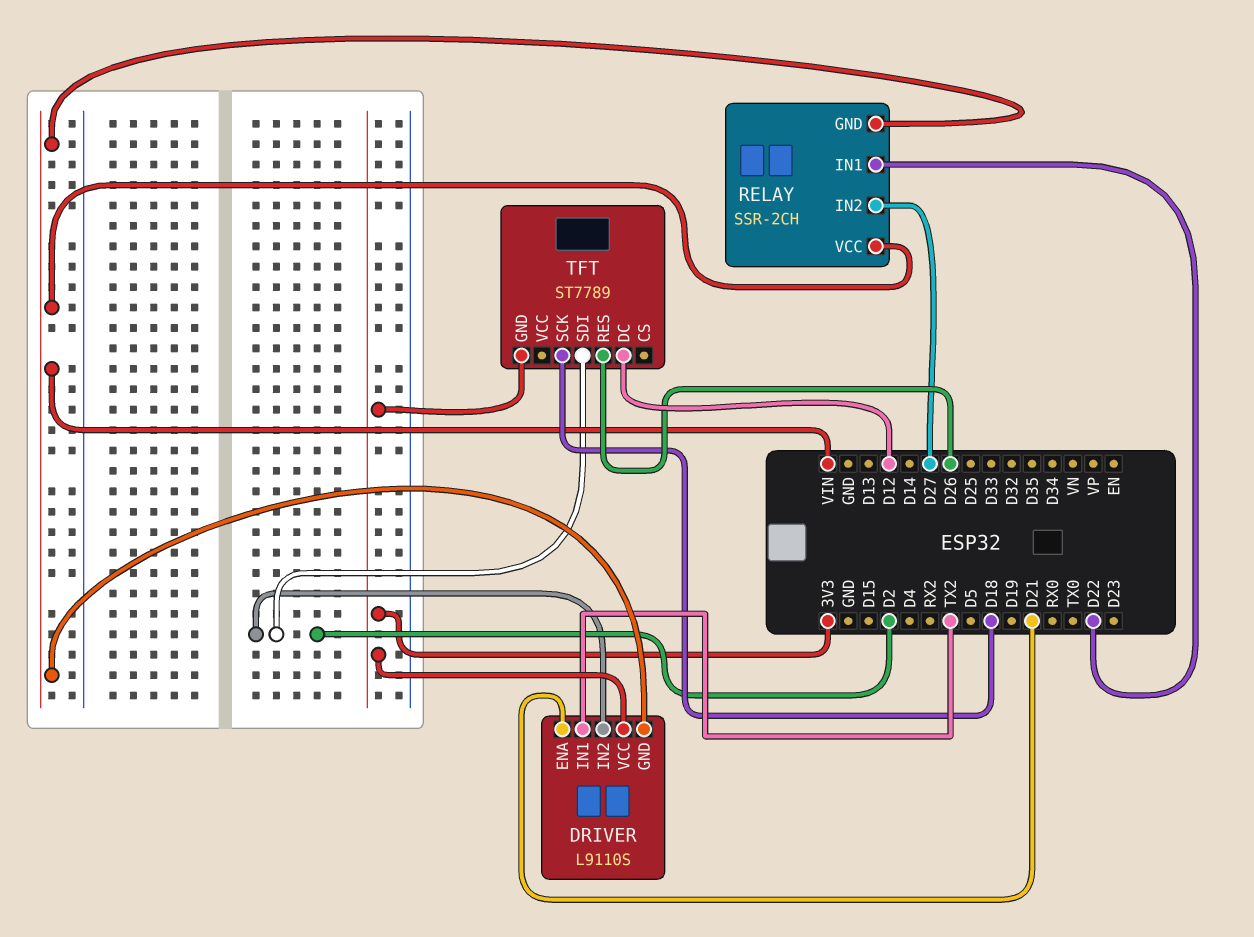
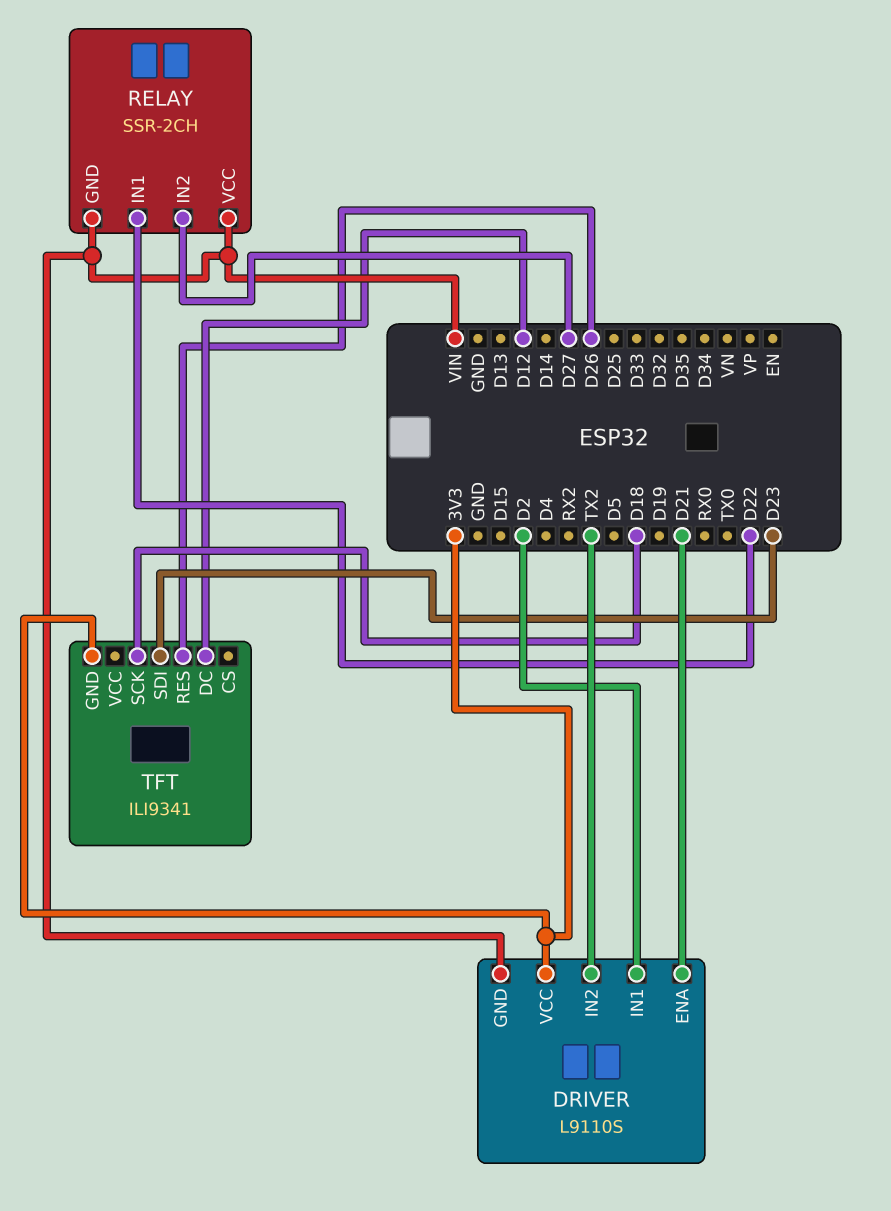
DRIVER pin IN1: TX2 -> D2
DRIVER pin IN2: D2 -> TX2
TFT: ST7789 -> ILI9341
TFT pin SDI: D2 -> D23

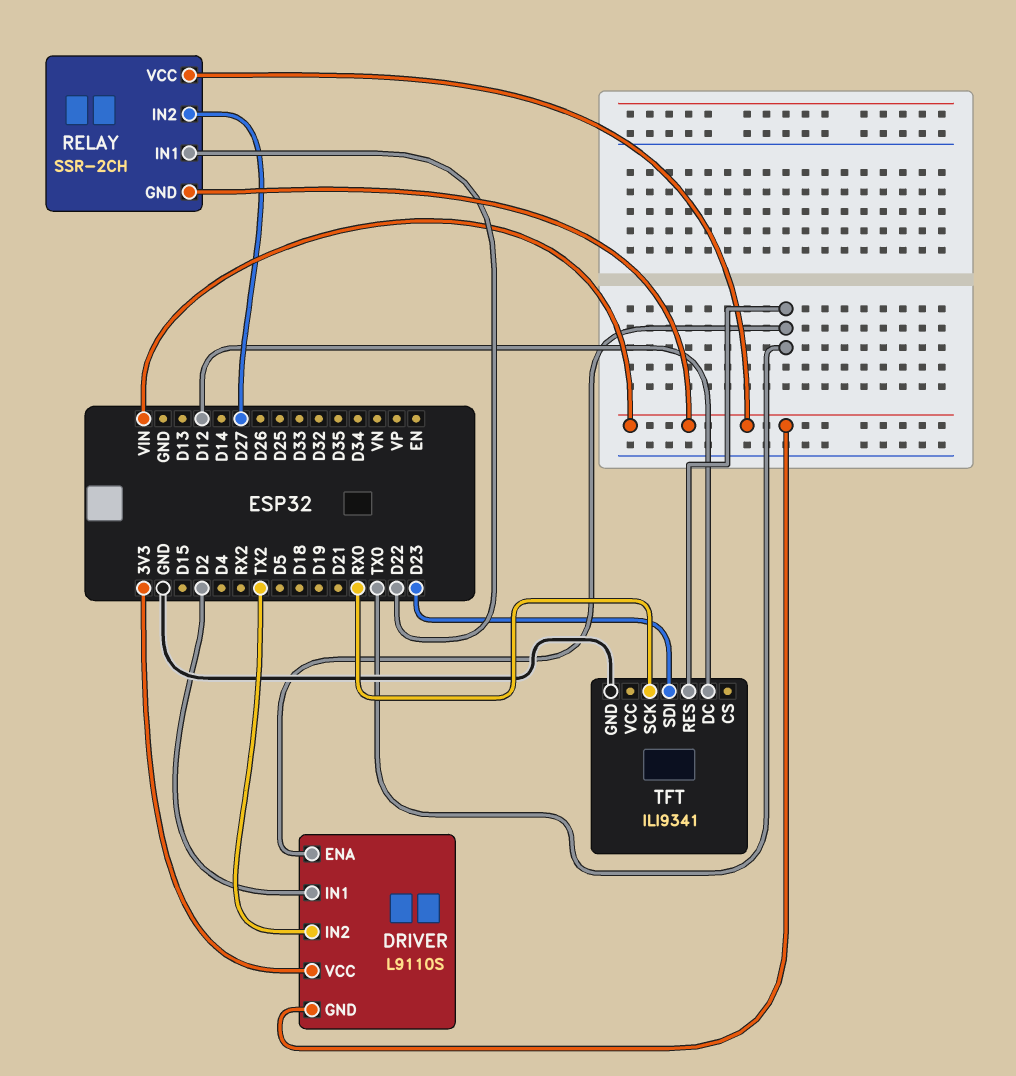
DRIVER pin ENA: D21 -> TX0
TFT pin GND: 3V3 -> GND
TFT pin RES: D26 -> TX0
TFT pin SCK: D18 -> RX0

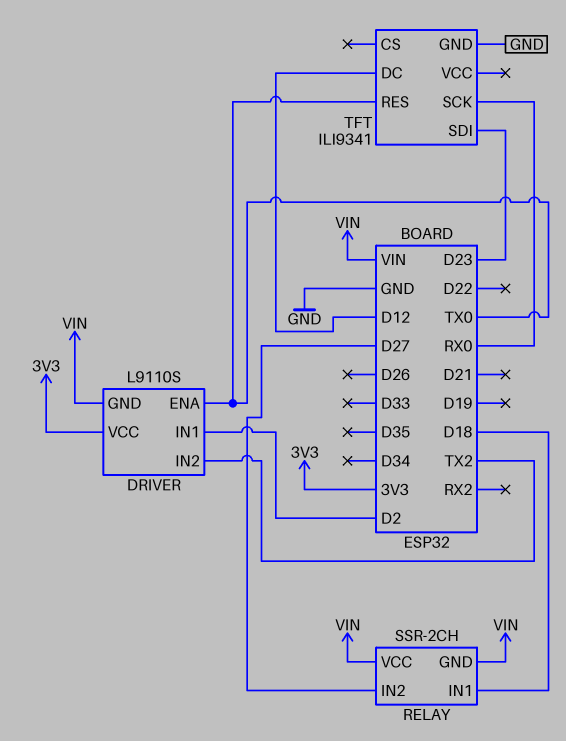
RELAY pin IN1: D22 -> D18

